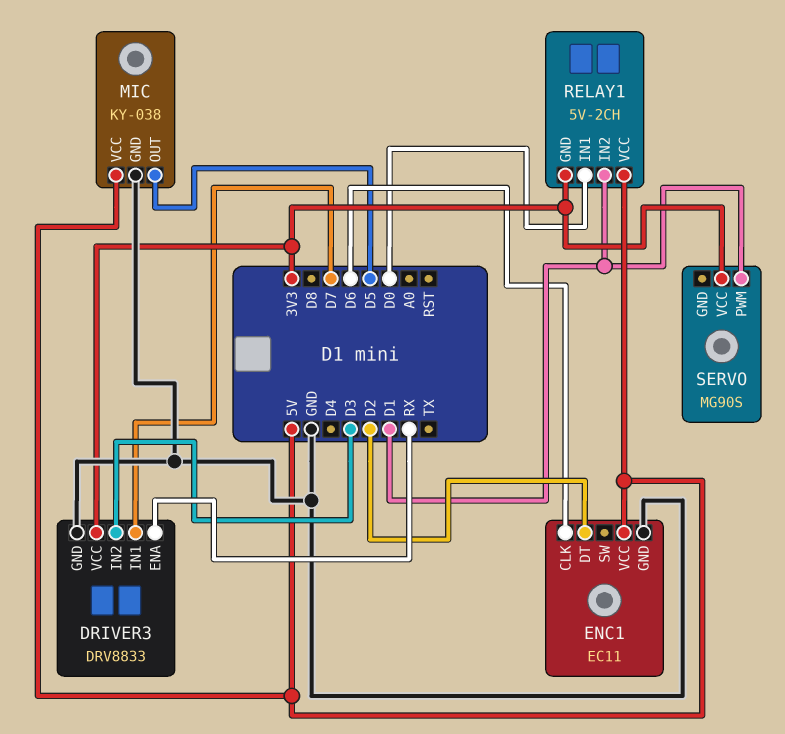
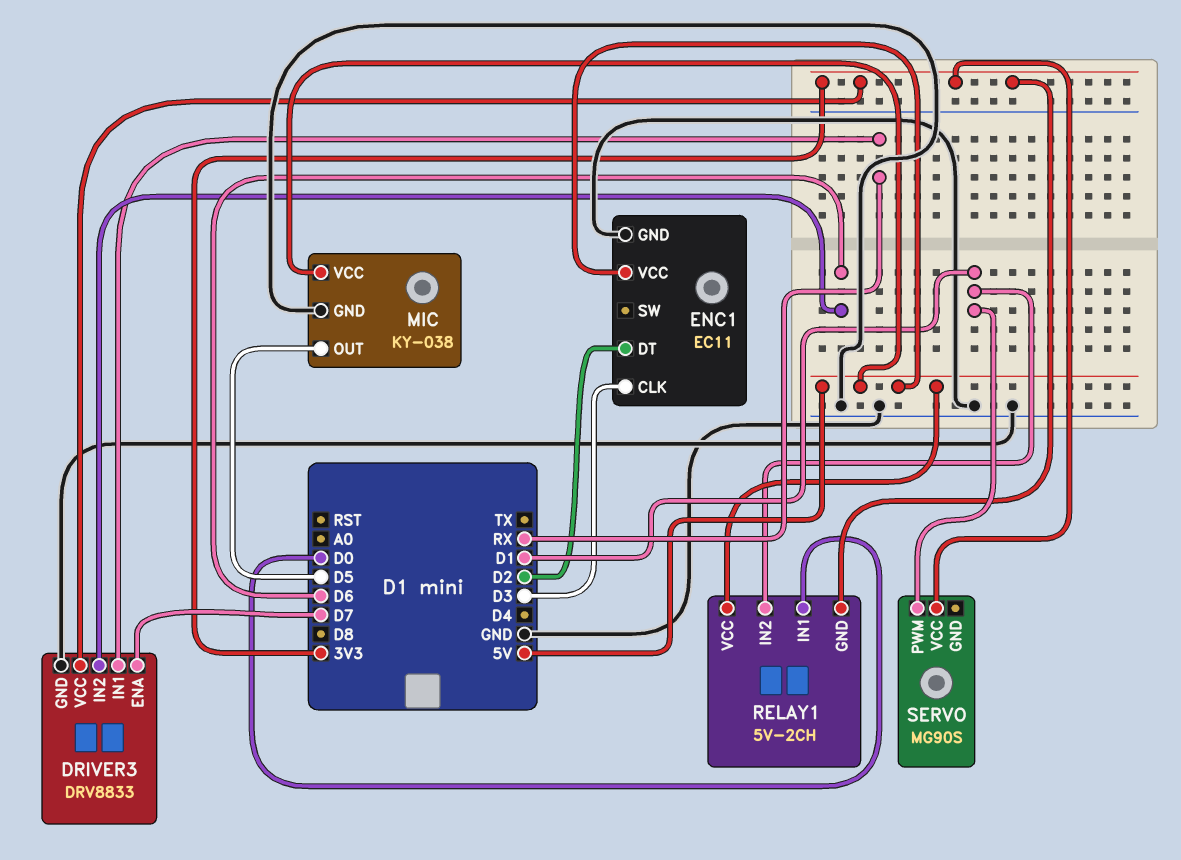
DRIVER3 pin ENA: RX -> D7
DRIVER3 pin IN1: D7 -> RX
DRIVER3 pin IN2: D3 -> D6
ENC1 pin CLK: D6 -> D3

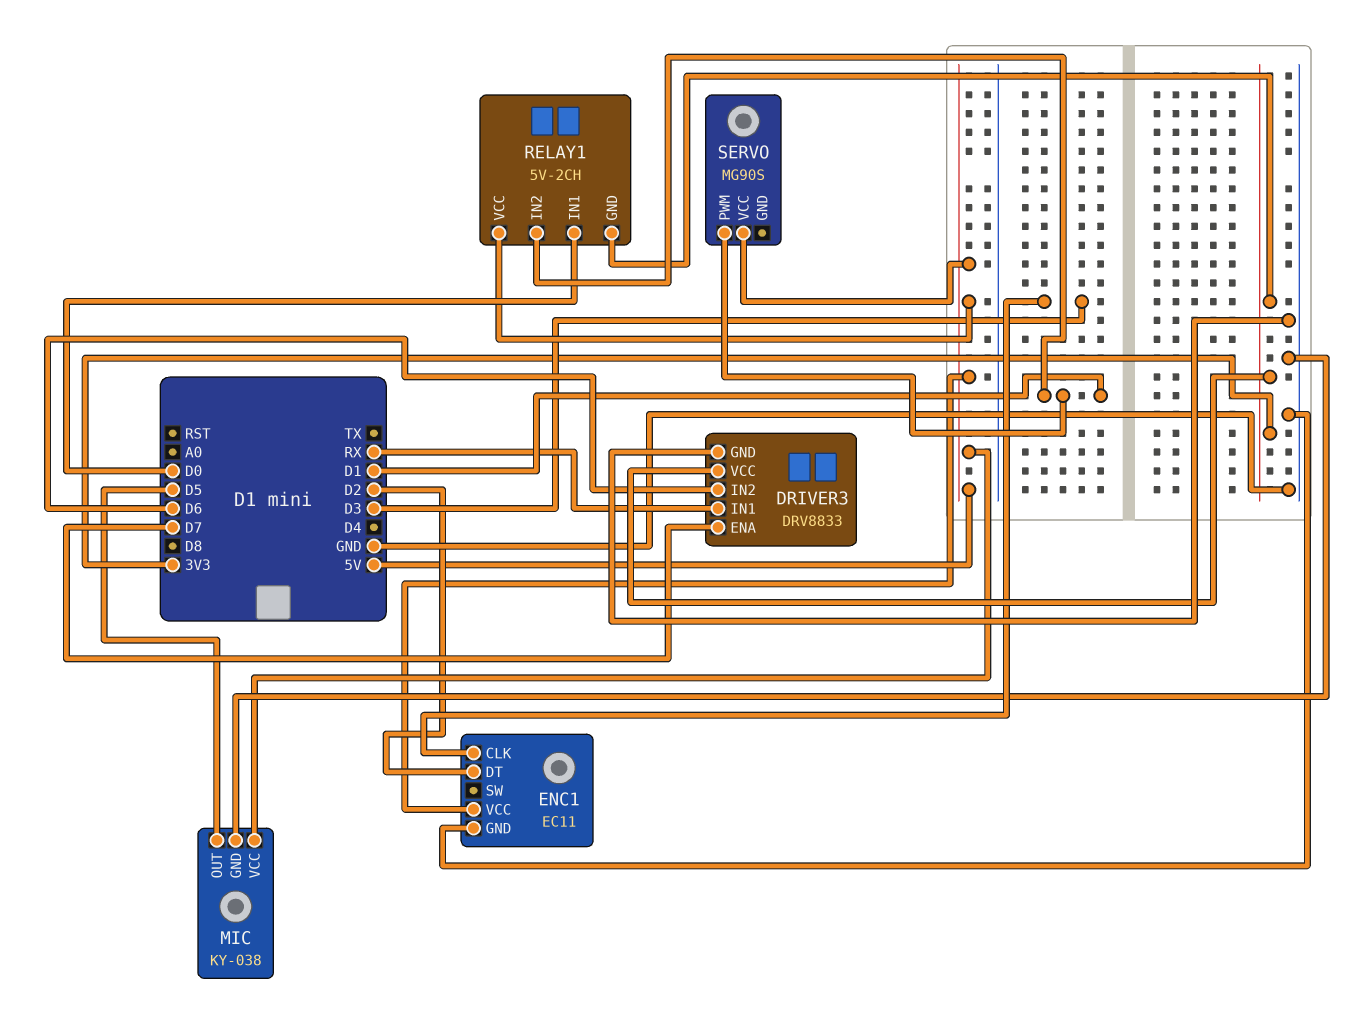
SERVO pin VCC: 3V3 -> 5V

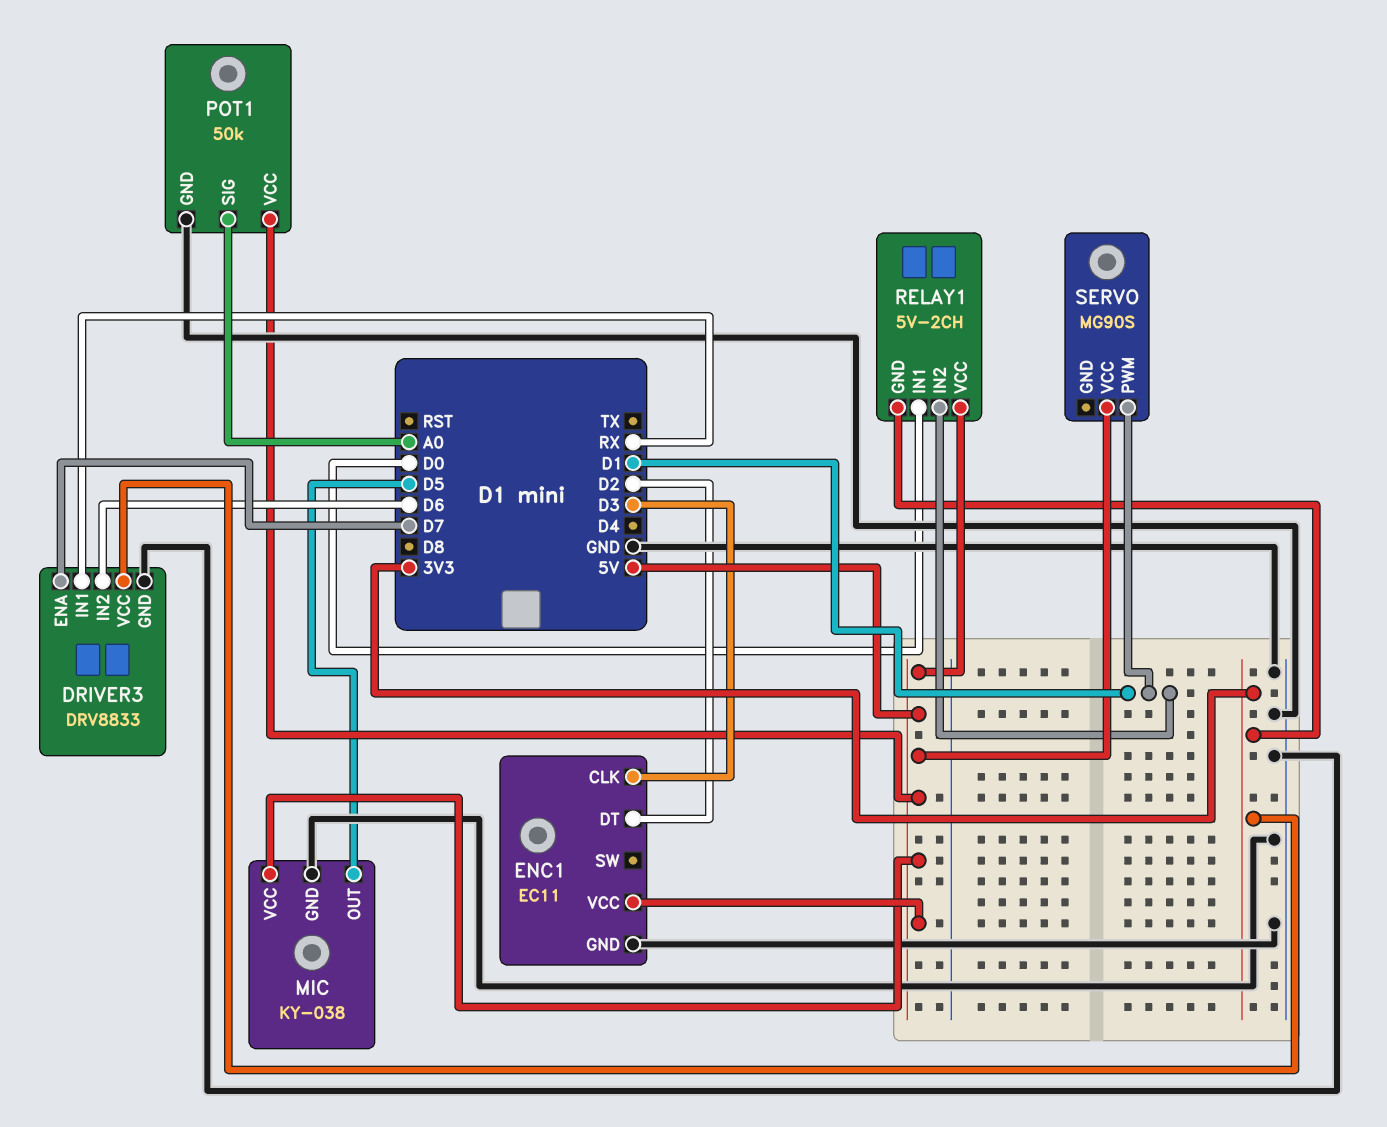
POT1: none -> 50k
POT1 pin GND: none -> GND
POT1 pin SIG: none -> A0
POT1 pin VCC: none -> 5V

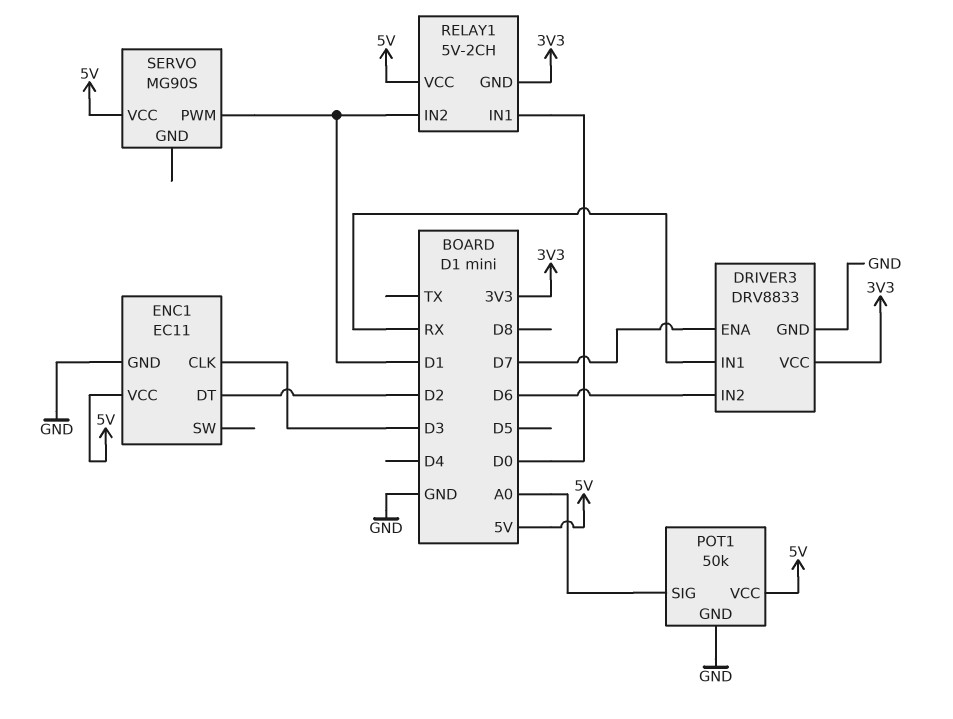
MIC: KY-038 -> none
MIC pin GND: GND -> none
MIC pin OUT: D5 -> none
MIC pin VCC: 5V -> none

